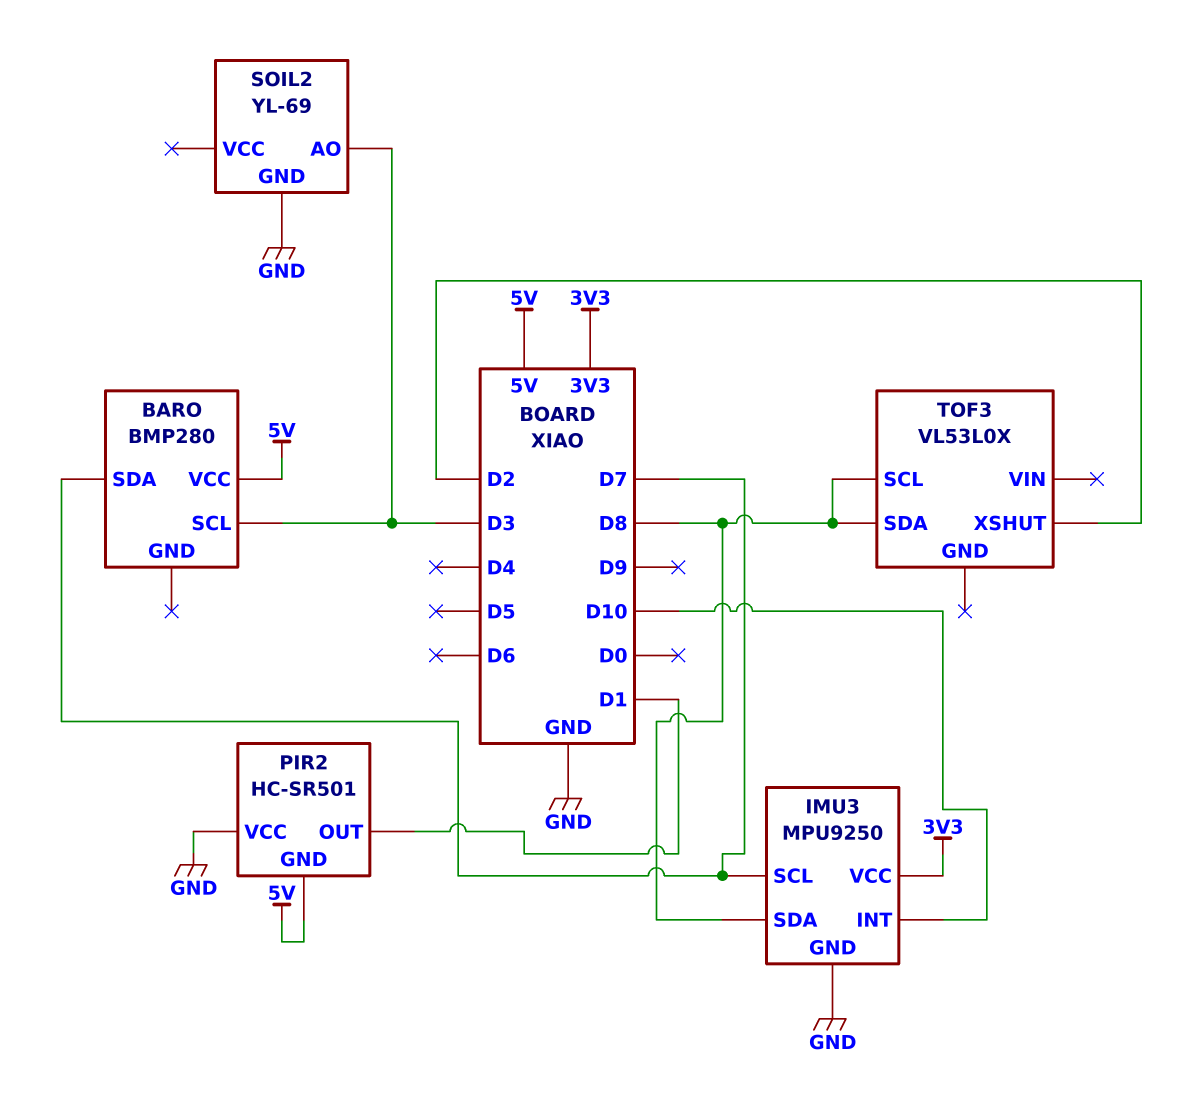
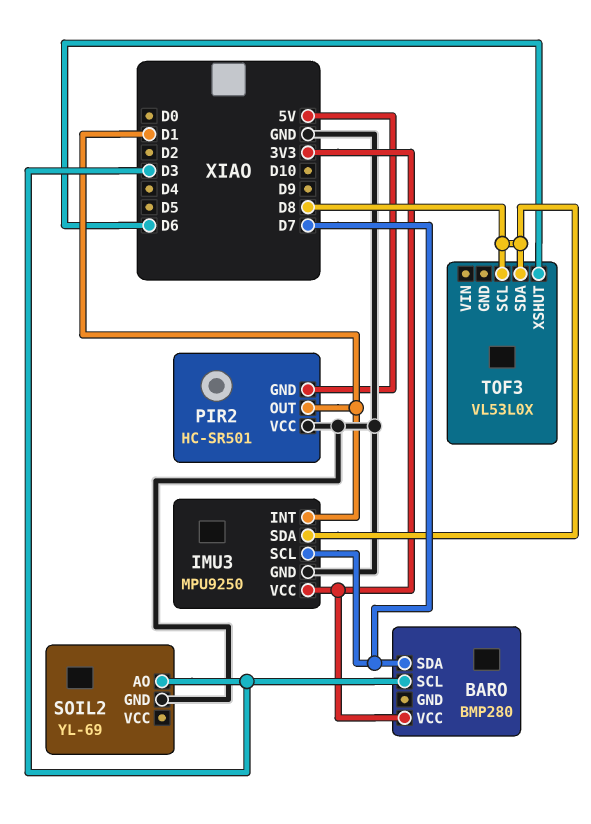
BARO pin VCC: 5V -> 3V3
IMU3 pin INT: D10 -> D1
TOF3 pin XSHUT: D2 -> D6

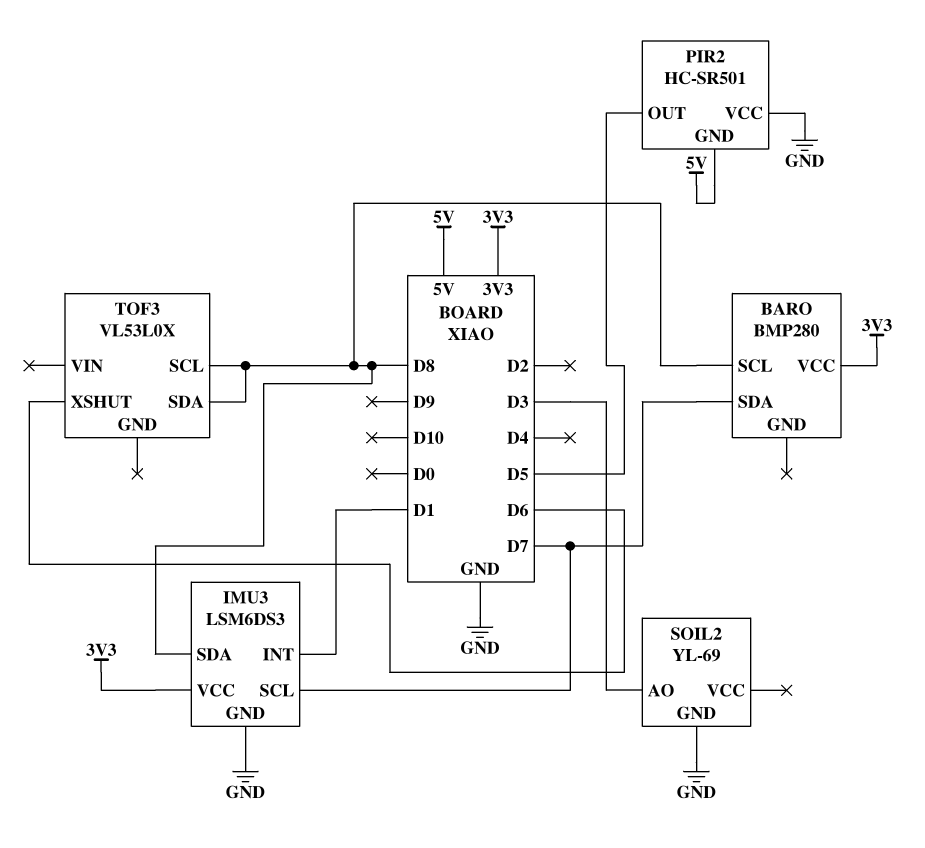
BARO pin SCL: D3 -> D8
IMU3: MPU9250 -> LSM6DS3
PIR2 pin OUT: D1 -> D5

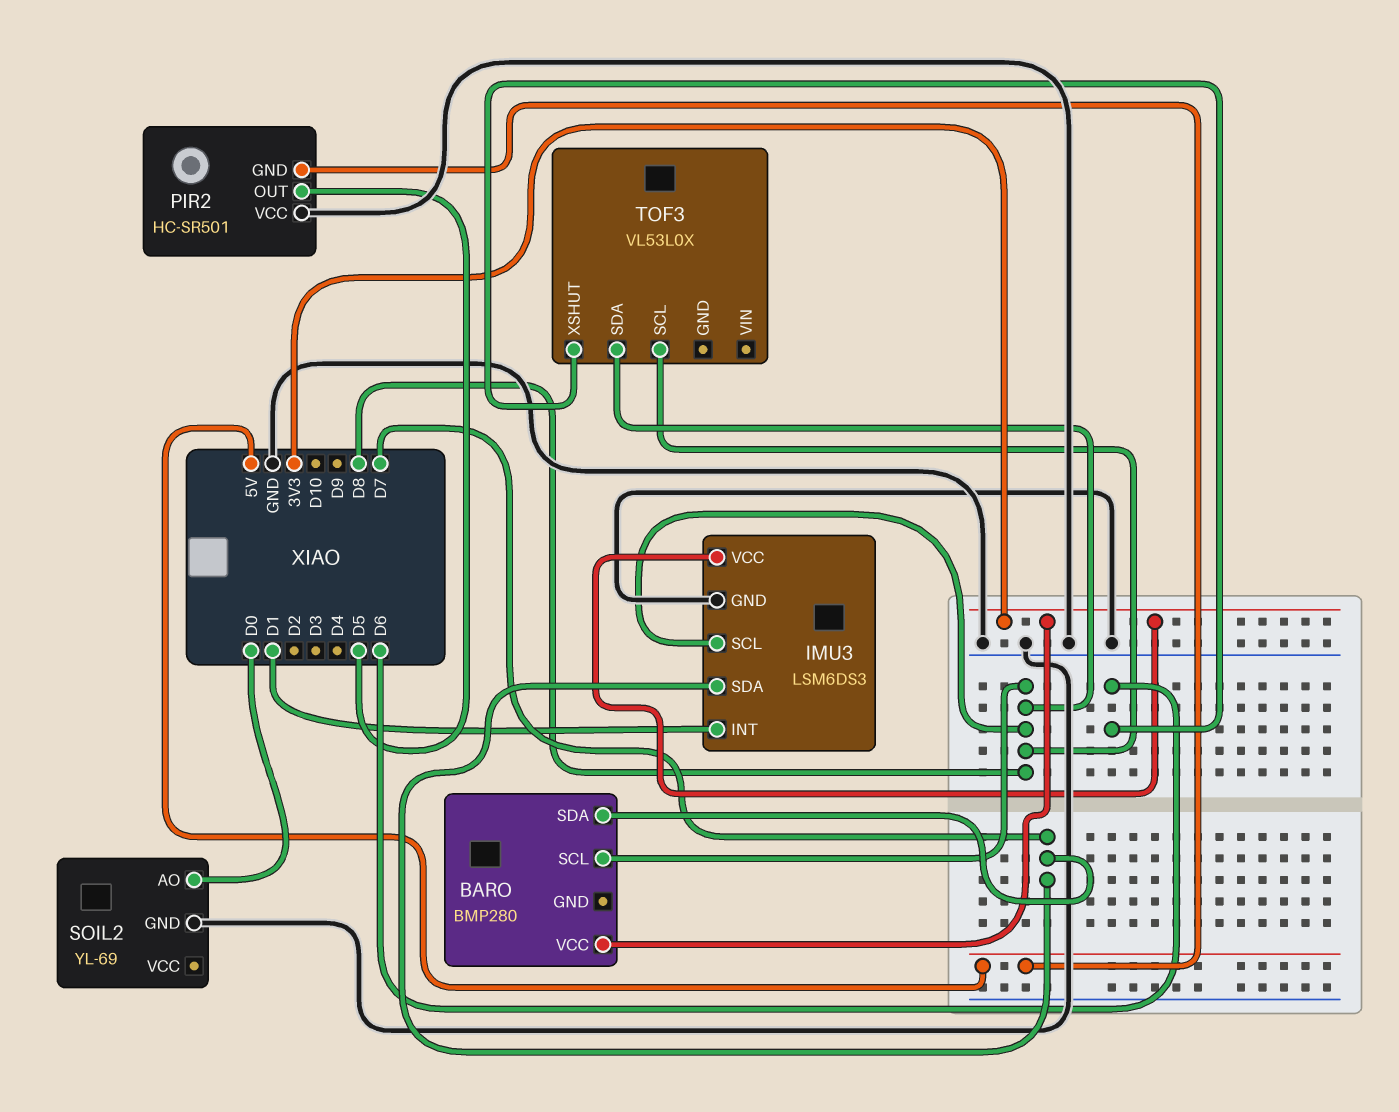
IMU3 pin SCL: D7 -> D8
IMU3 pin SDA: D8 -> D7
SOIL2 pin AO: D3 -> D0

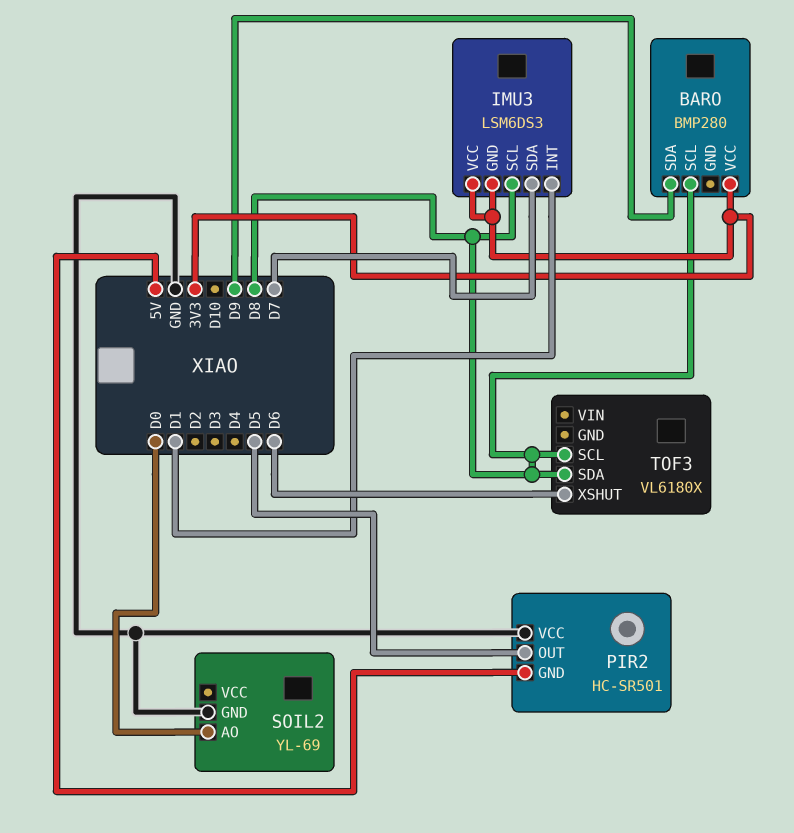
BARO pin SDA: D7 -> D9
IMU3 pin GND: GND -> 3V3
TOF3: VL53L0X -> VL6180X

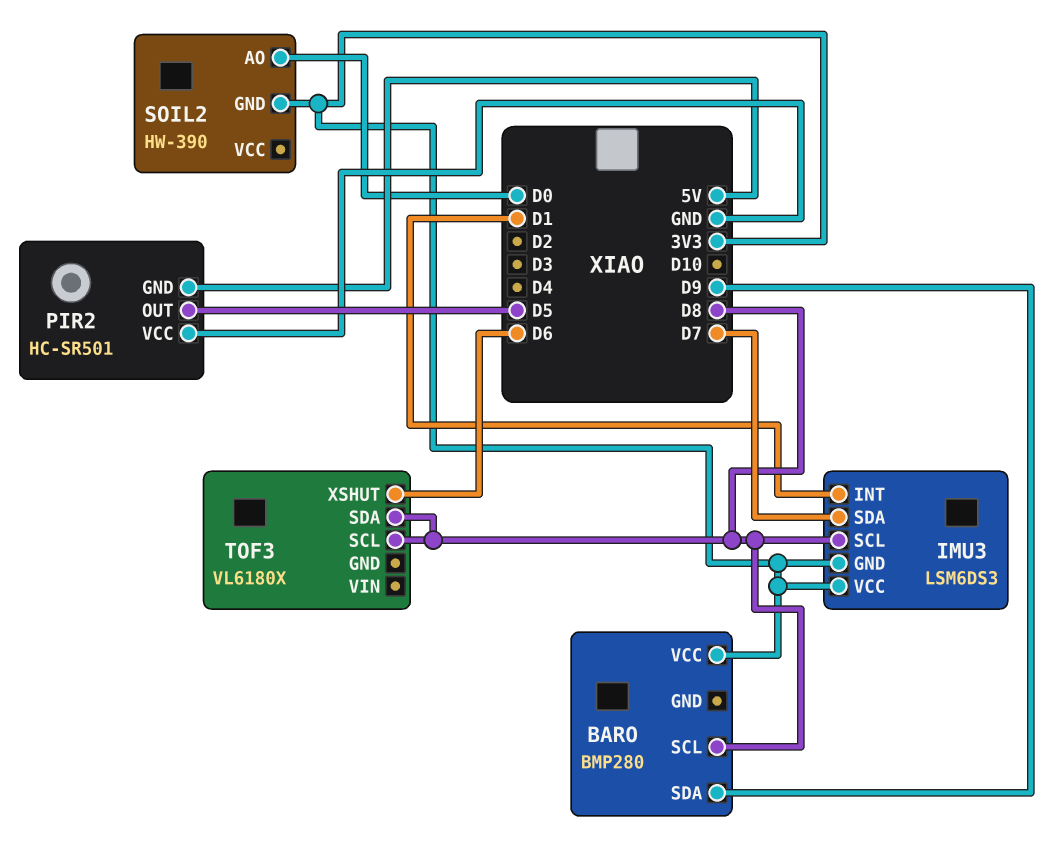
SOIL2: YL-69 -> HW-390
SOIL2 pin GND: GND -> 3V3

